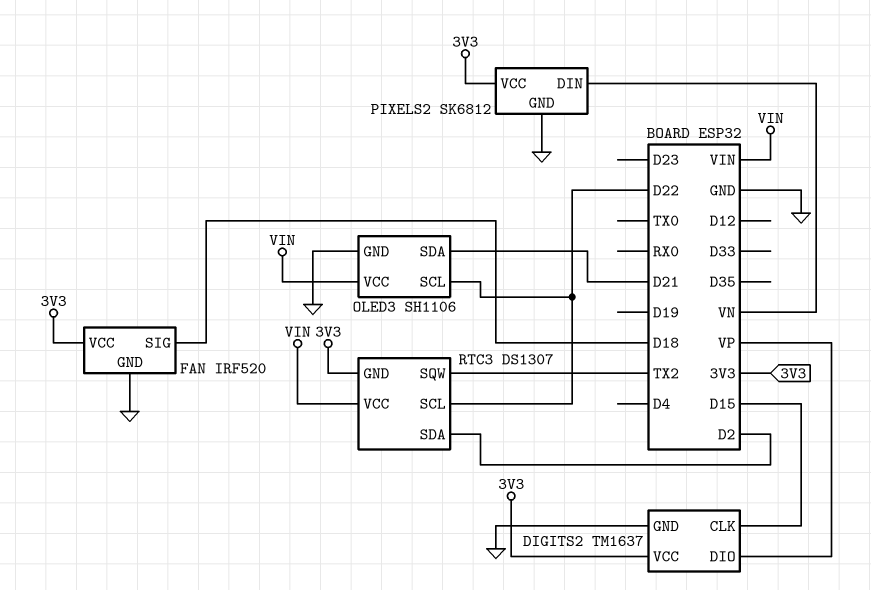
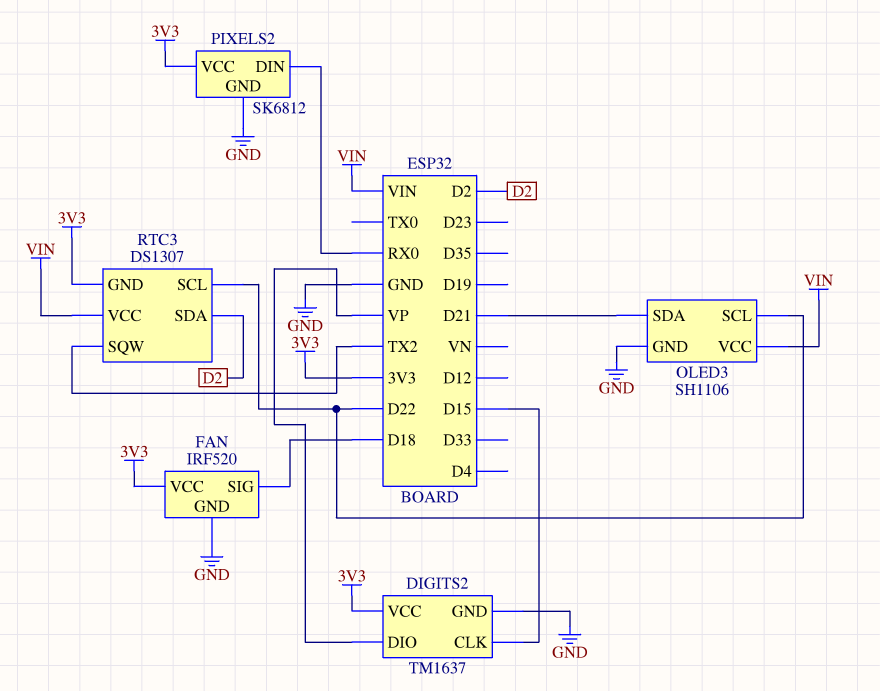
PIXELS2 pin DIN: VN -> RX0

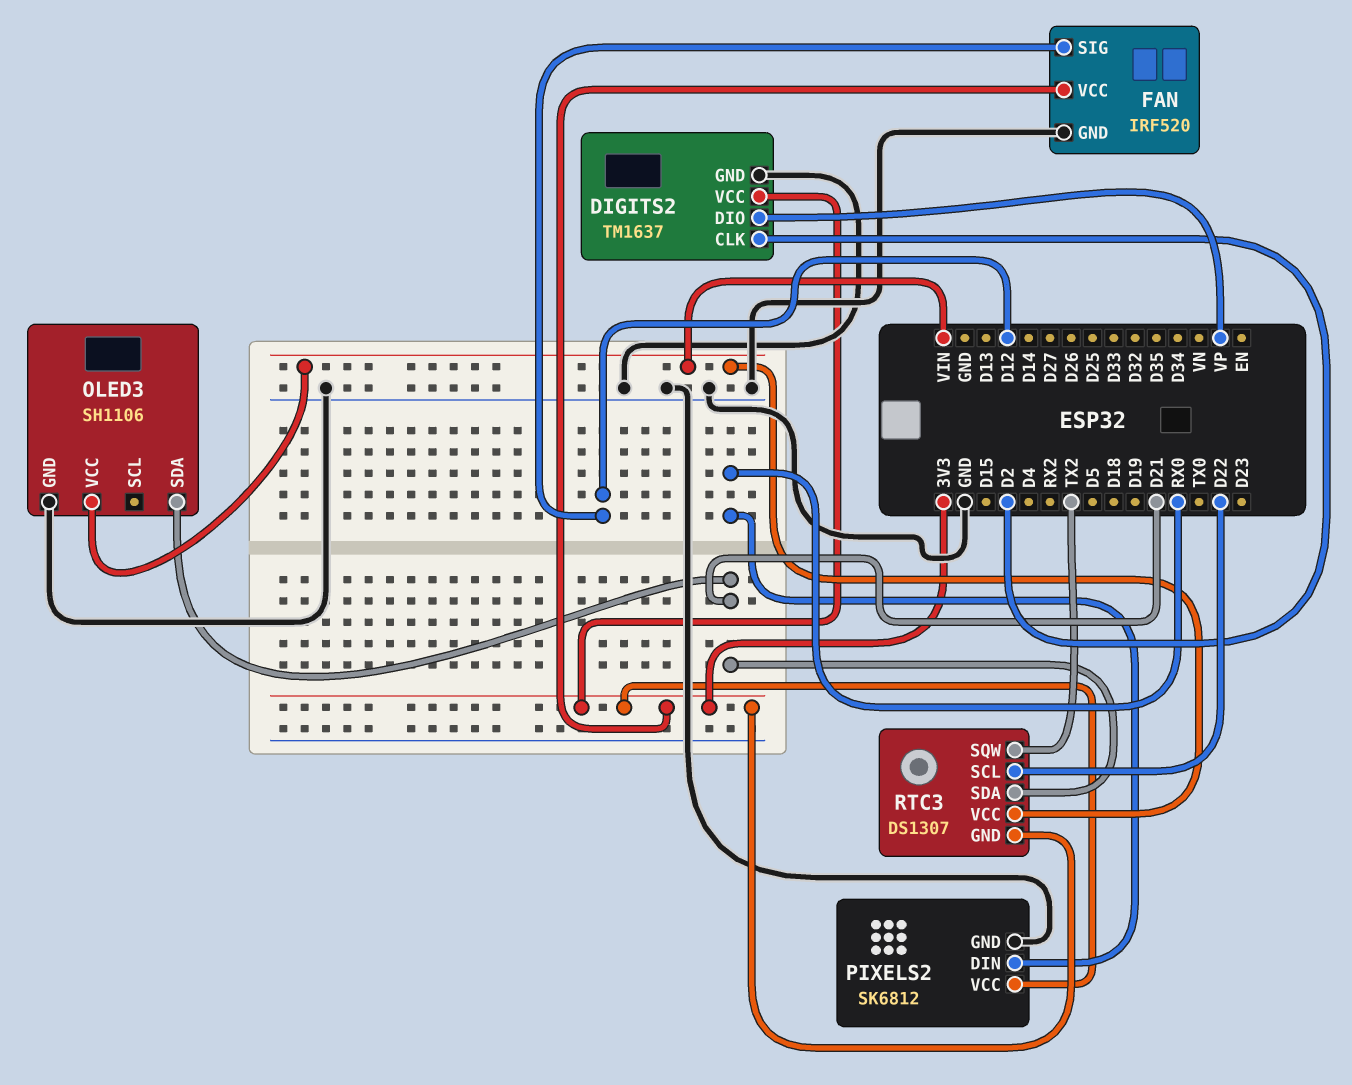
DIGITS2 pin CLK: D15 -> D2
FAN pin SIG: D18 -> D12
OLED3 pin SCL: D22 -> none
RTC3 pin SDA: D2 -> D21

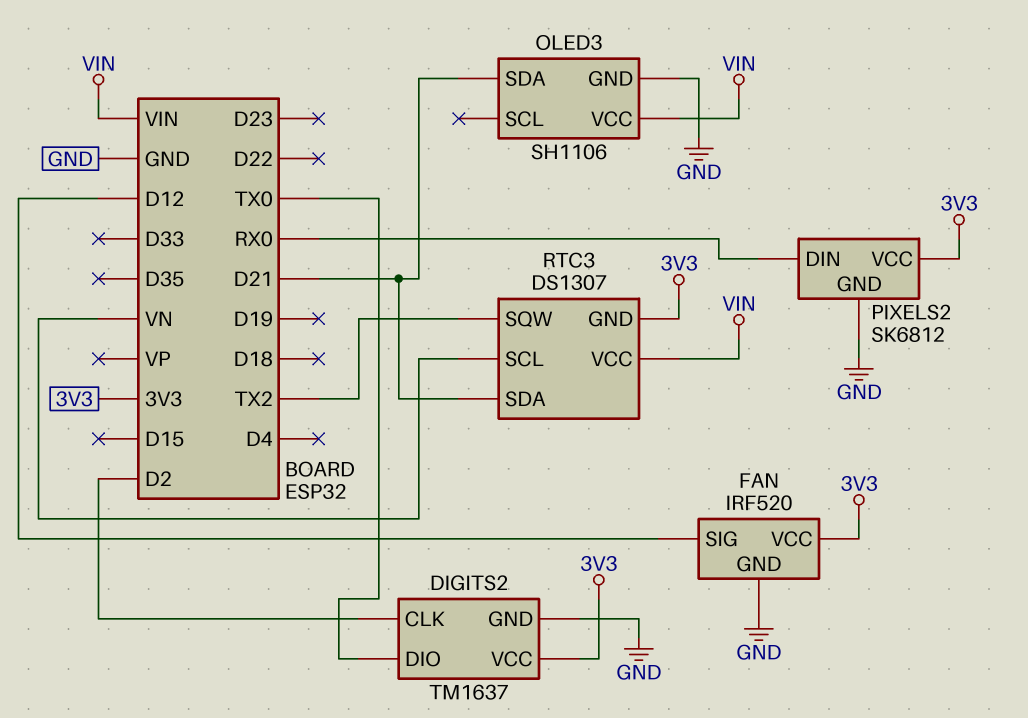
DIGITS2 pin DIO: VP -> TX0
RTC3 pin SCL: D22 -> VN

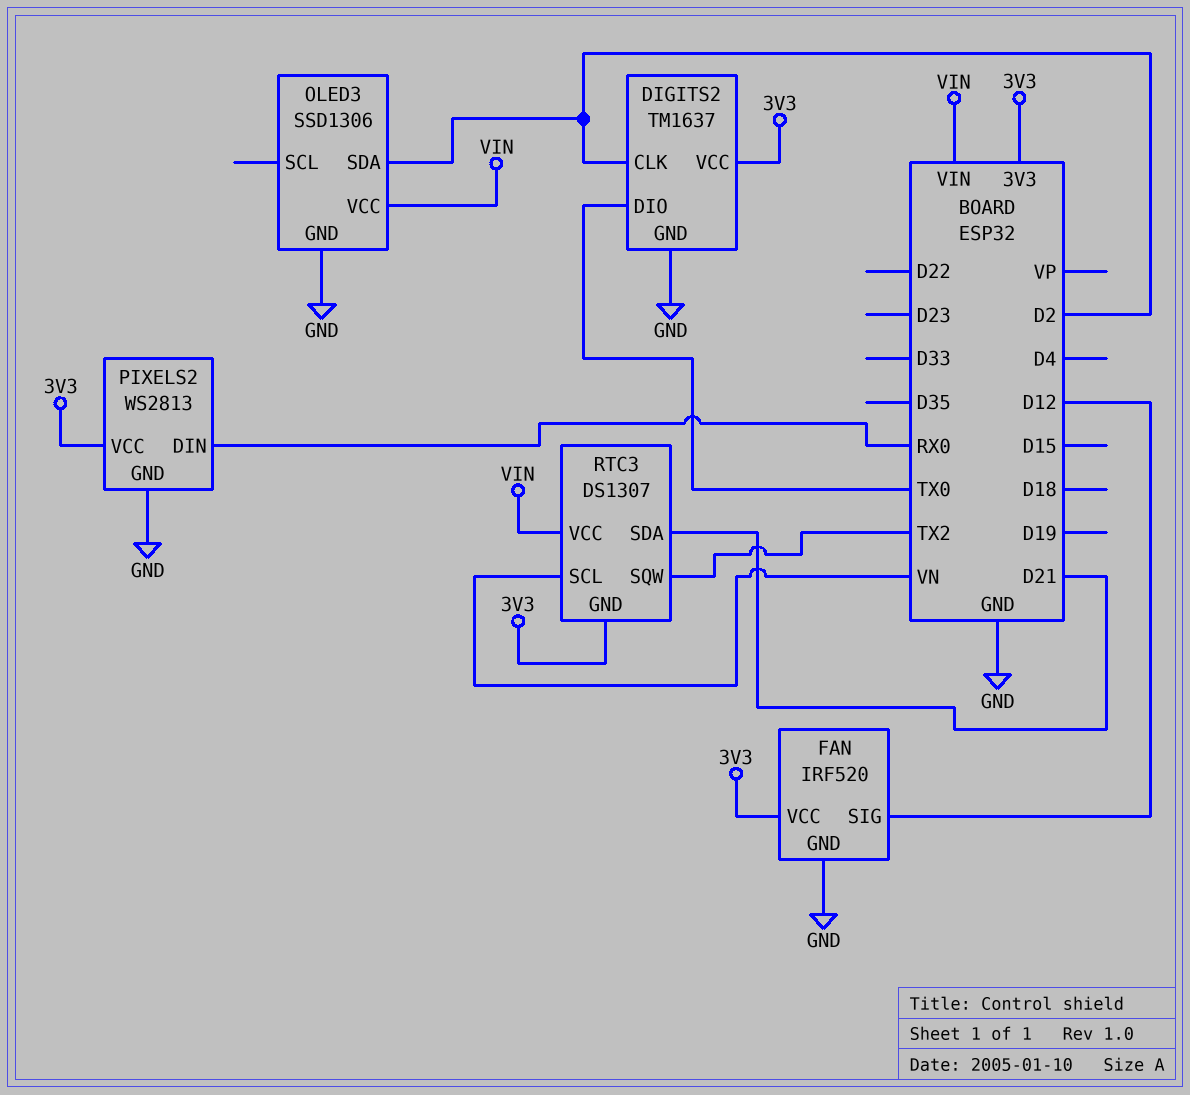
OLED3: SH1106 -> SSD1306
OLED3 pin SDA: D21 -> D2
PIXELS2: SK6812 -> WS2813

